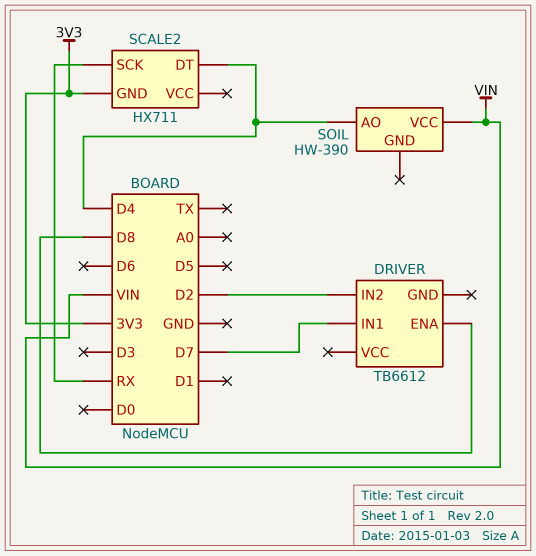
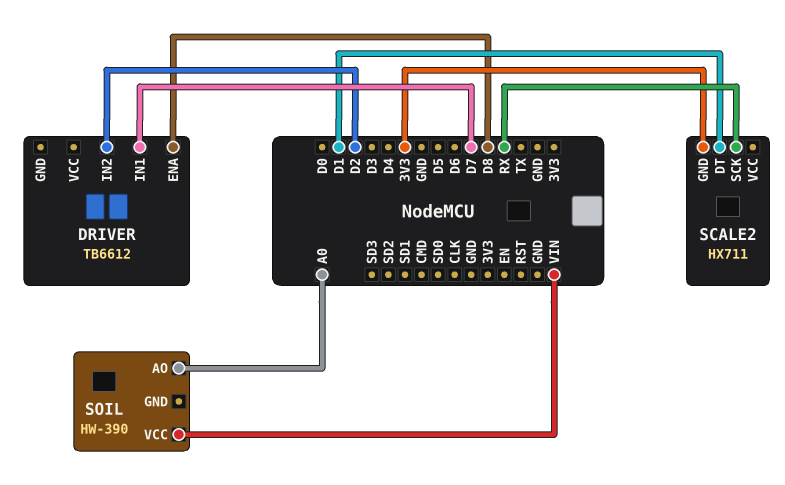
SCALE2 pin DT: D4 -> D1
SOIL pin AO: D4 -> A0

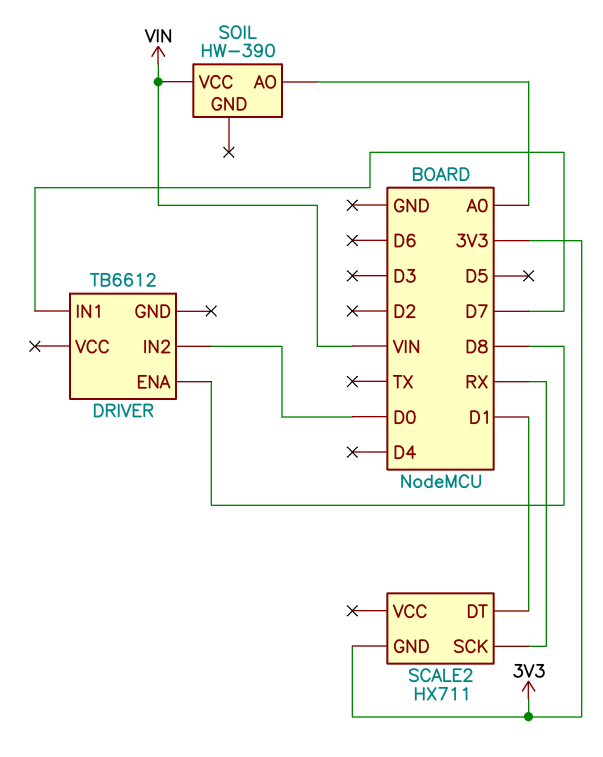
DRIVER pin IN2: D2 -> D0

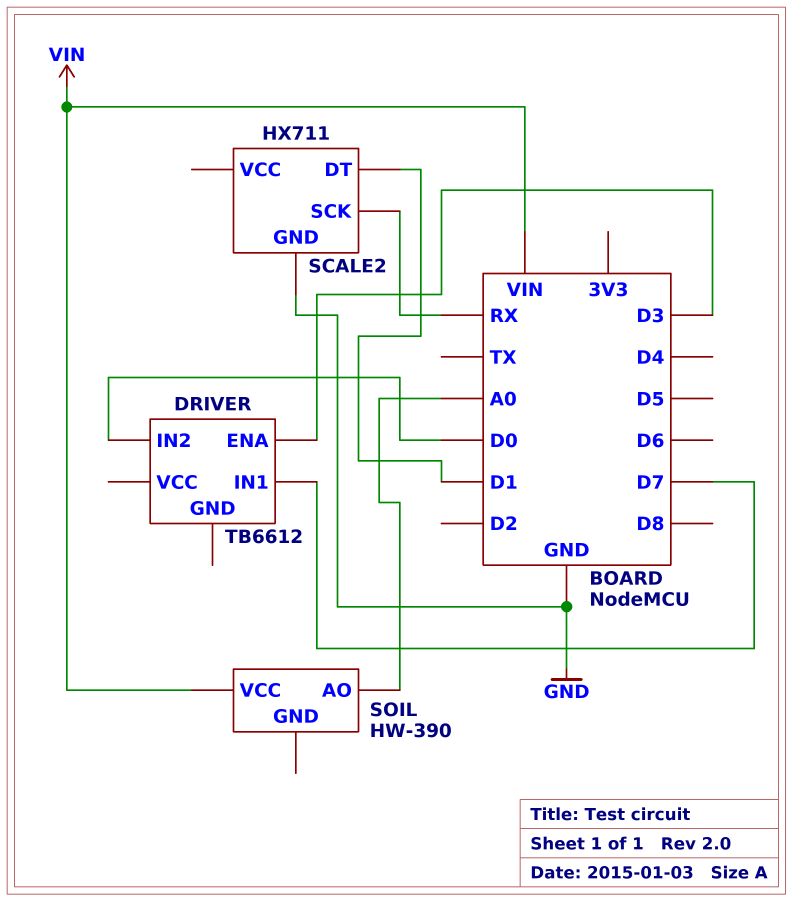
DRIVER pin ENA: D8 -> D3
SCALE2 pin GND: 3V3 -> GND

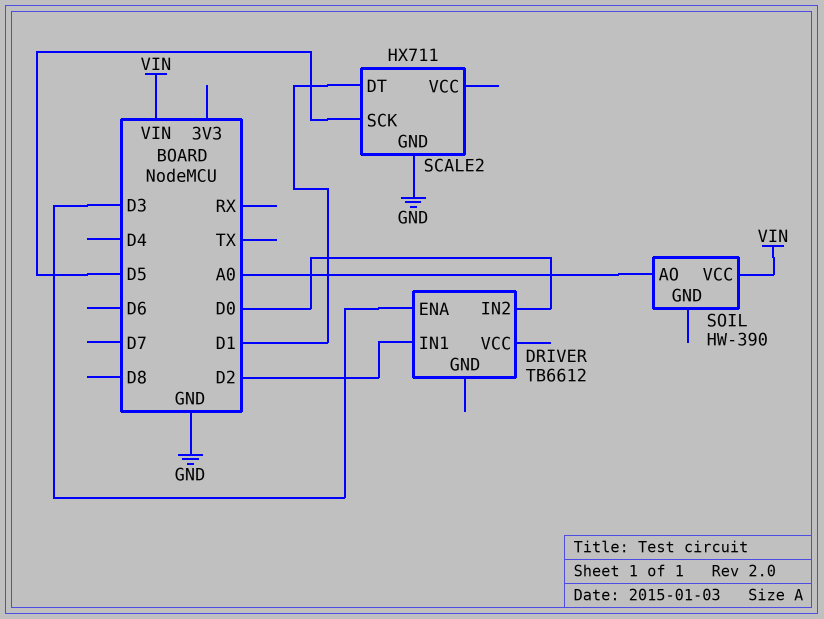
DRIVER pin IN1: D7 -> D2
SCALE2 pin SCK: RX -> D5

